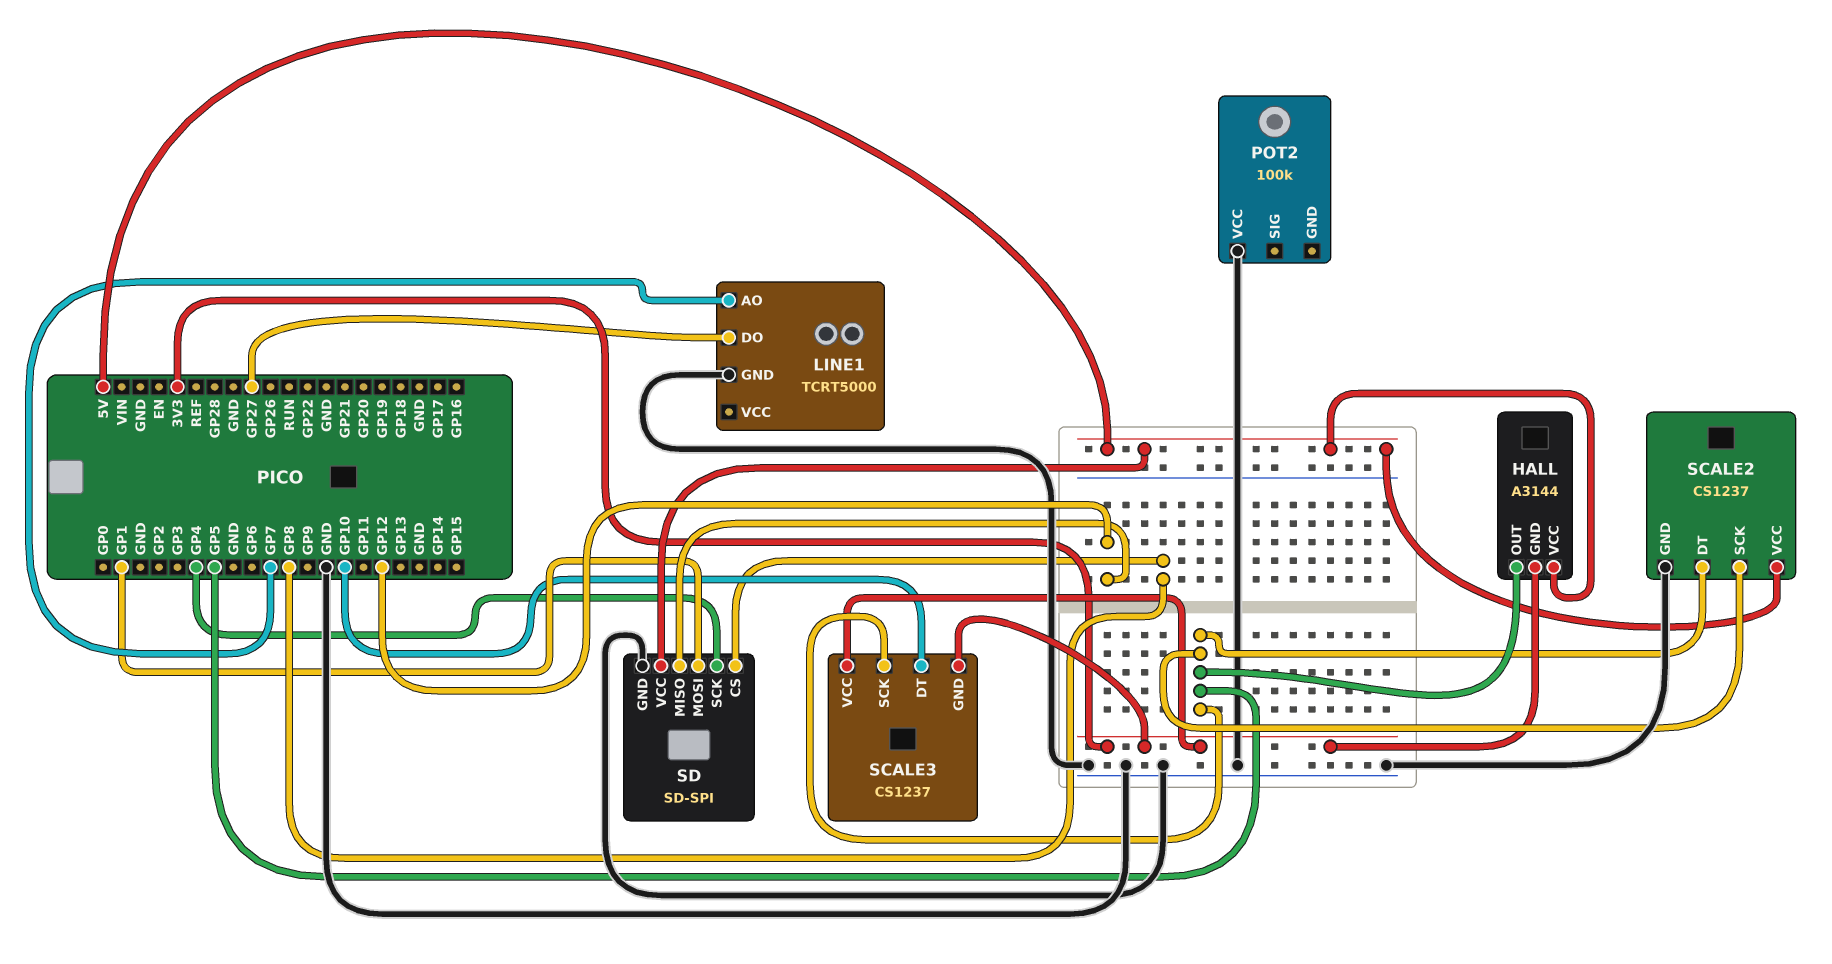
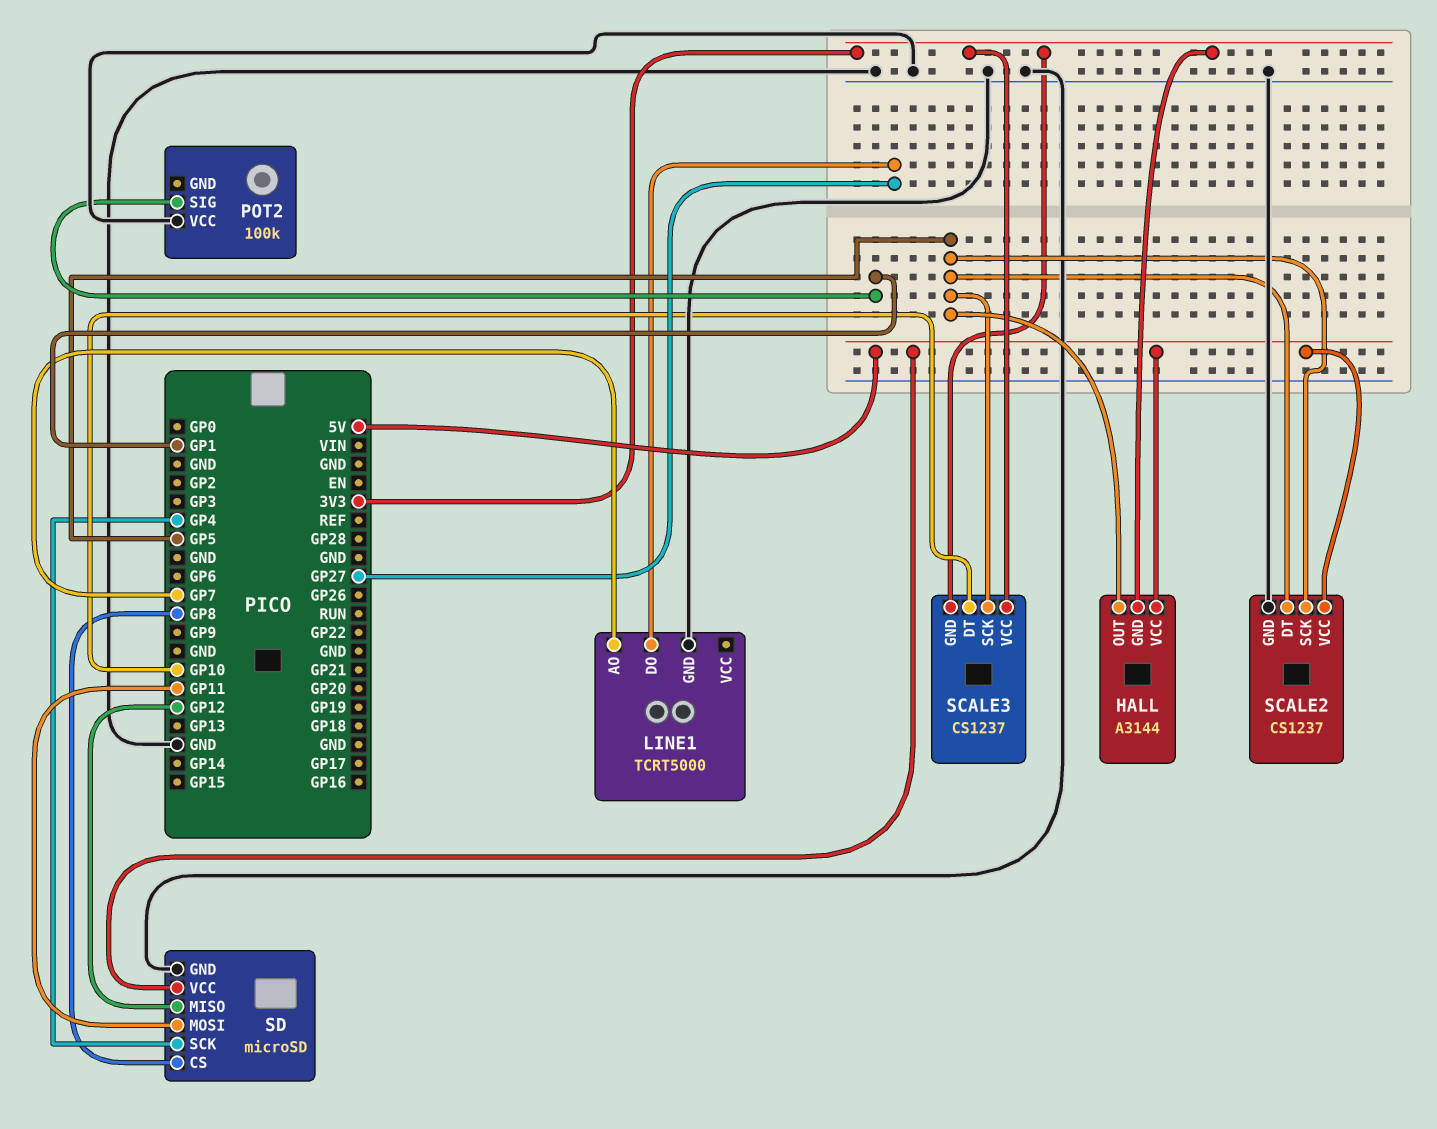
POT2 pin SIG: none -> GP1
SD: SD-SPI -> microSD
SD pin MOSI: GP1 -> GP11

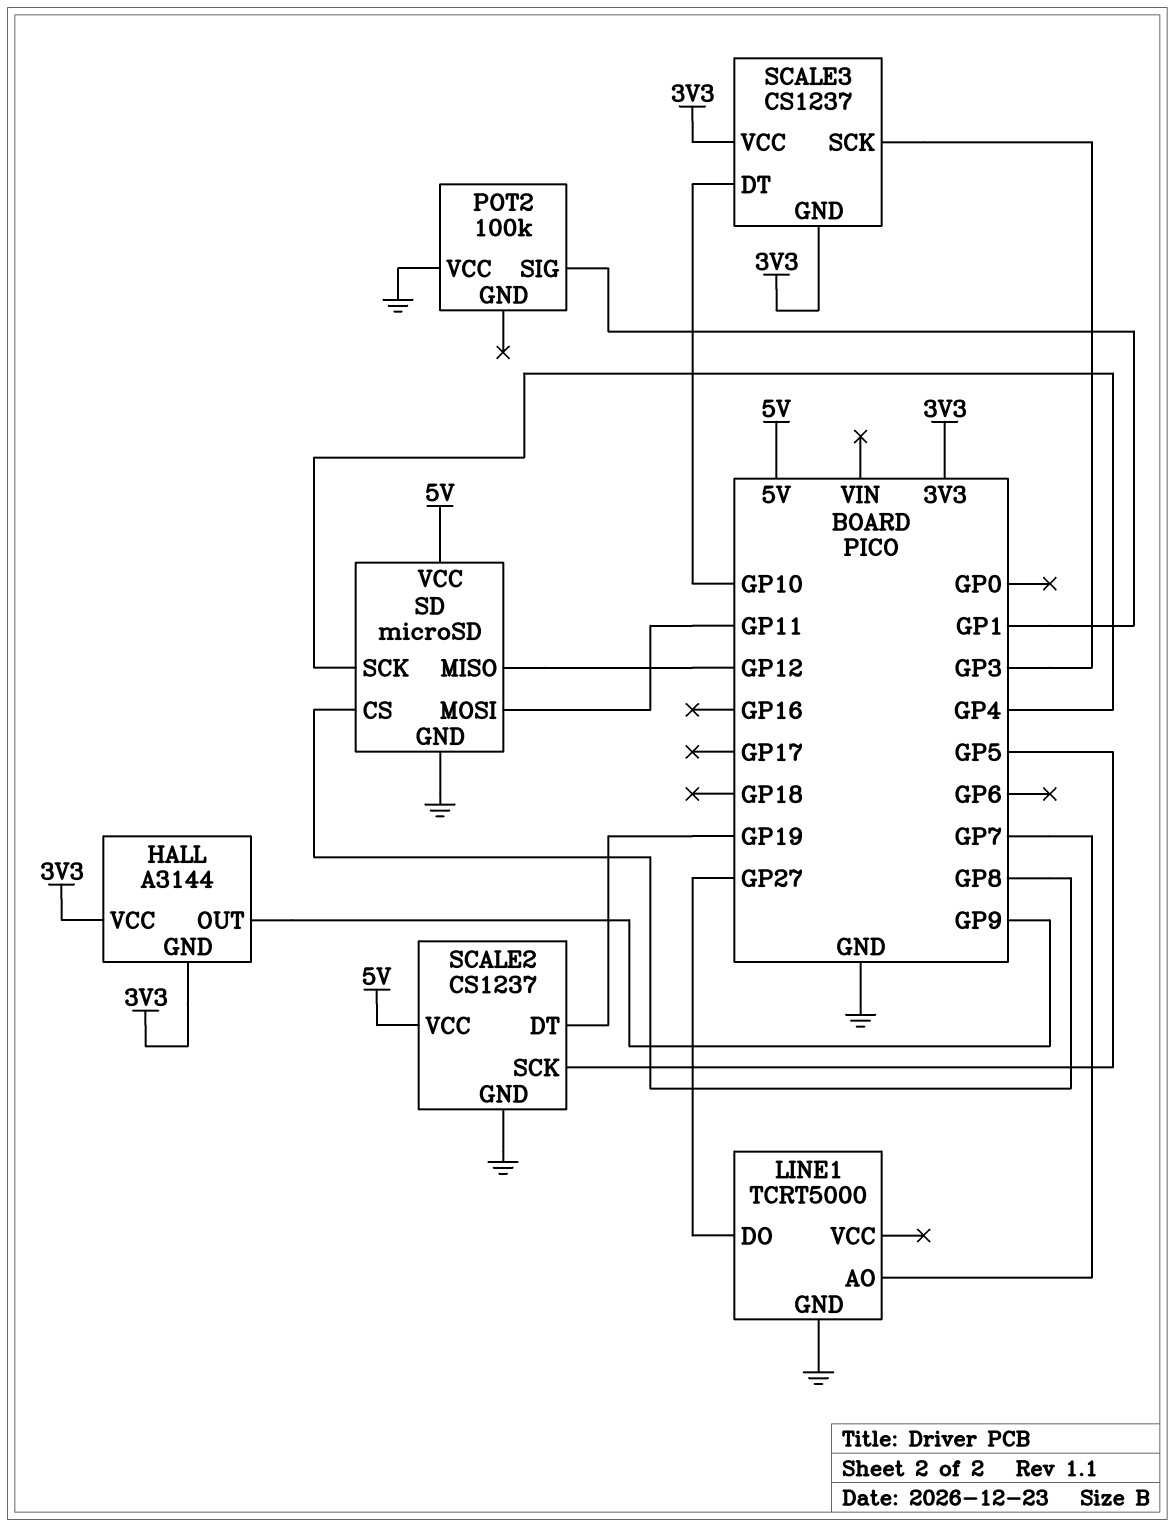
HALL pin OUT: GP5 -> GP9
HALL pin VCC: 5V -> 3V3
SCALE2 pin DT: GP5 -> GP19
SCALE3 pin SCK: GP5 -> GP3

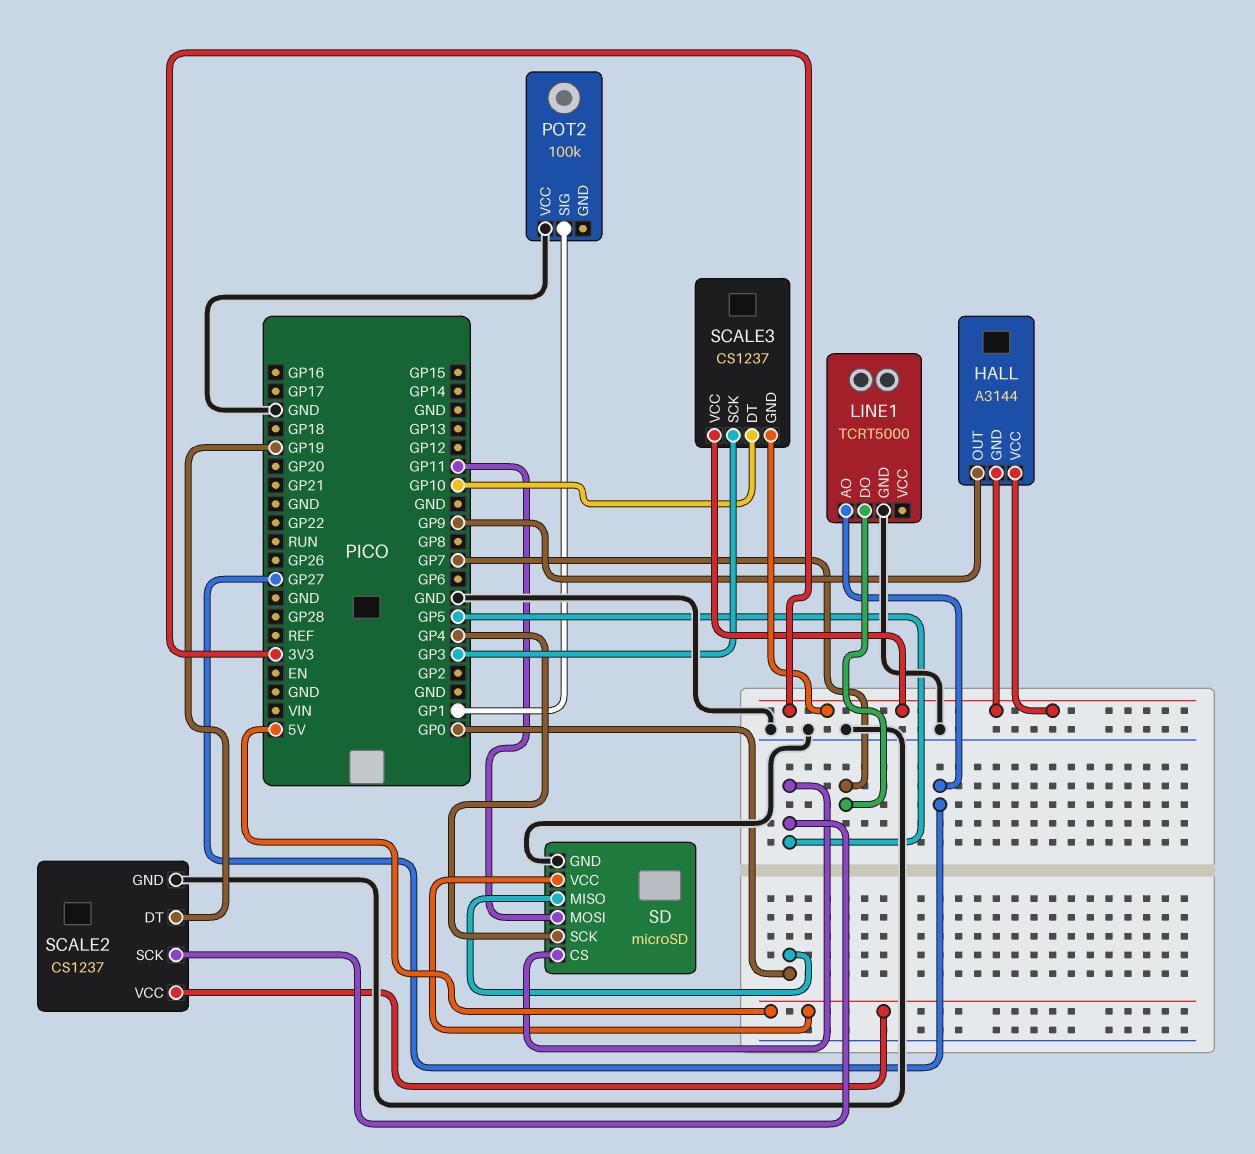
LINE1 pin AO: GP7 -> GP27
LINE1 pin DO: GP27 -> GP7
SD pin CS: GP8 -> GP5
SD pin MISO: GP12 -> GP0

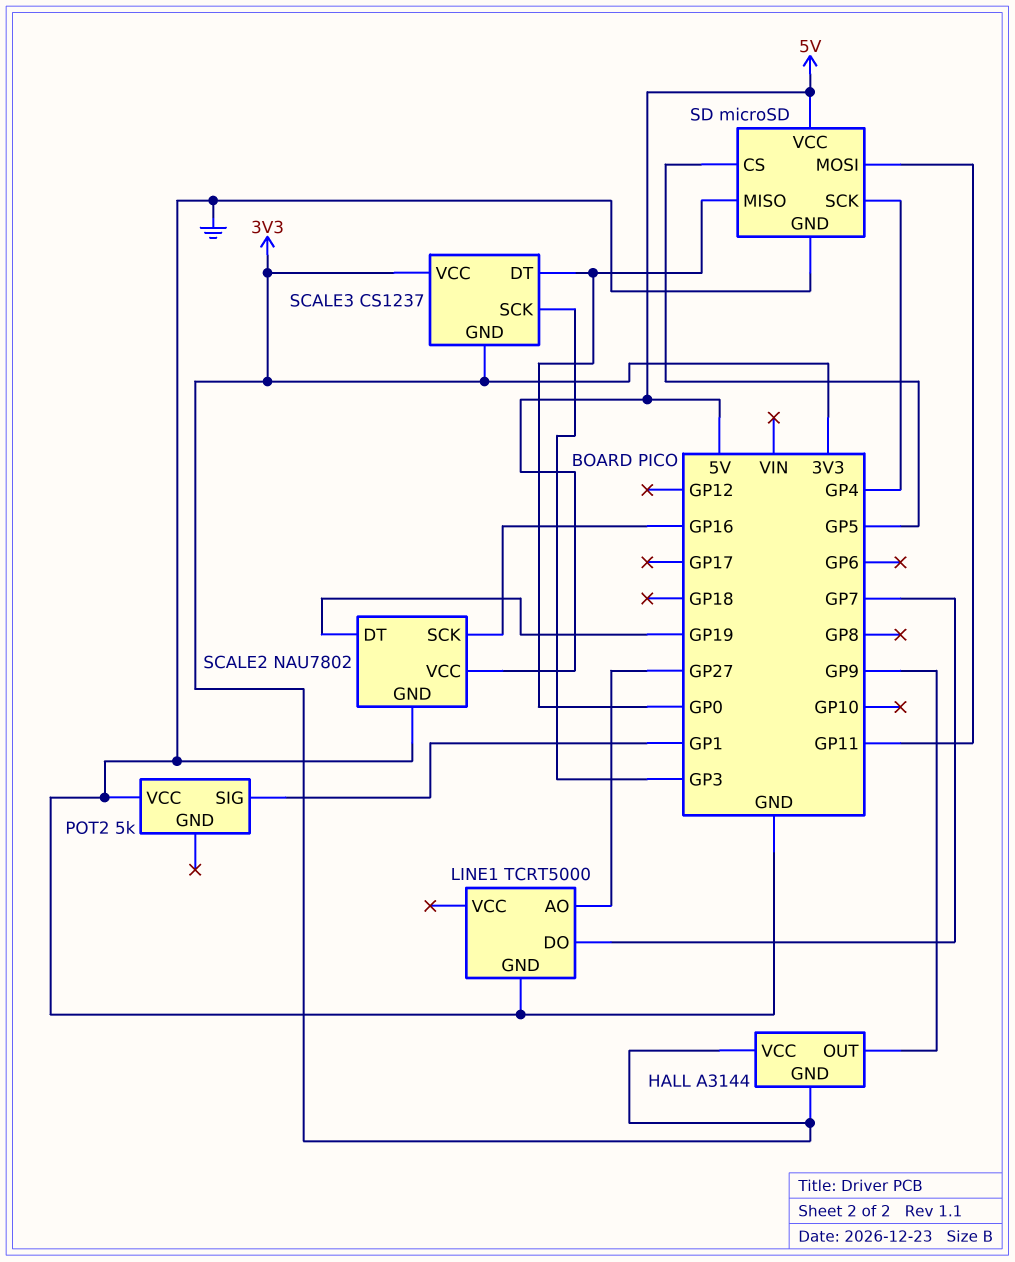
POT2: 100k -> 5k
SCALE2: CS1237 -> NAU7802
SCALE2 pin SCK: GP5 -> GP16
SCALE3 pin DT: GP10 -> GP0

